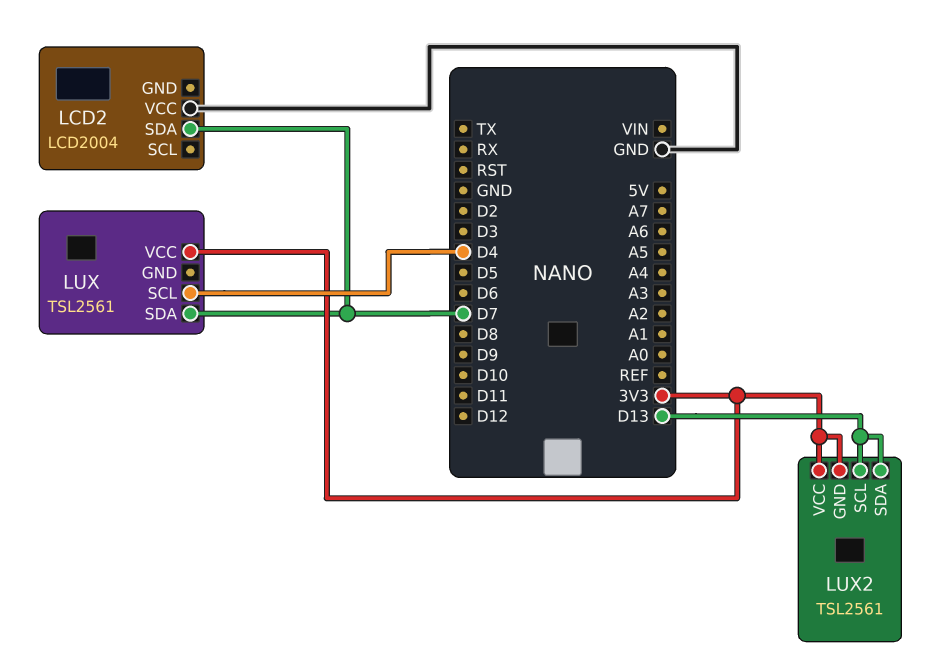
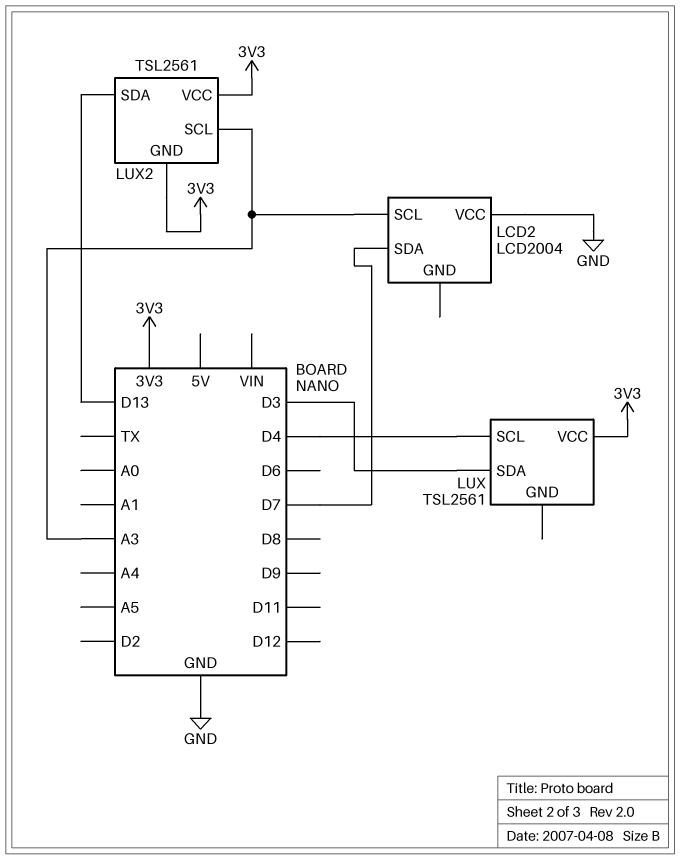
LCD2 pin SCL: none -> A3
LUX pin SDA: D7 -> D3
LUX2 pin SCL: D13 -> A3

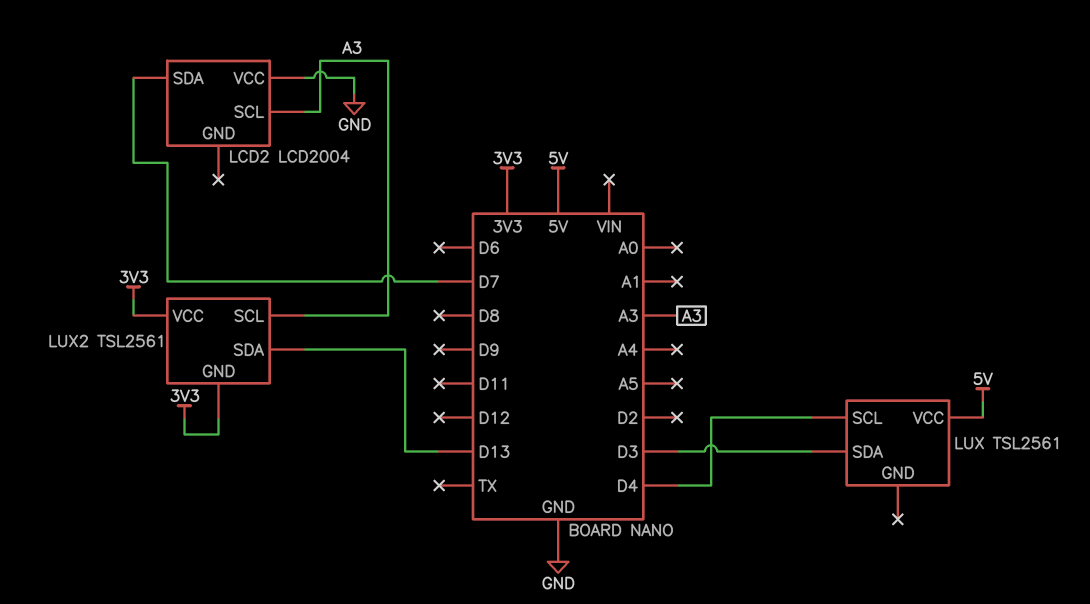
LUX pin VCC: 3V3 -> 5V

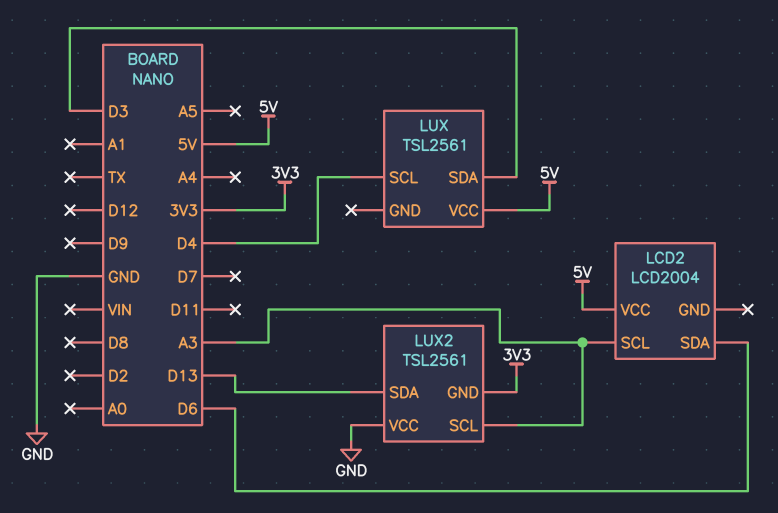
LCD2 pin SDA: D7 -> D6
LCD2 pin VCC: GND -> 5V
LUX2 pin VCC: 3V3 -> GND

